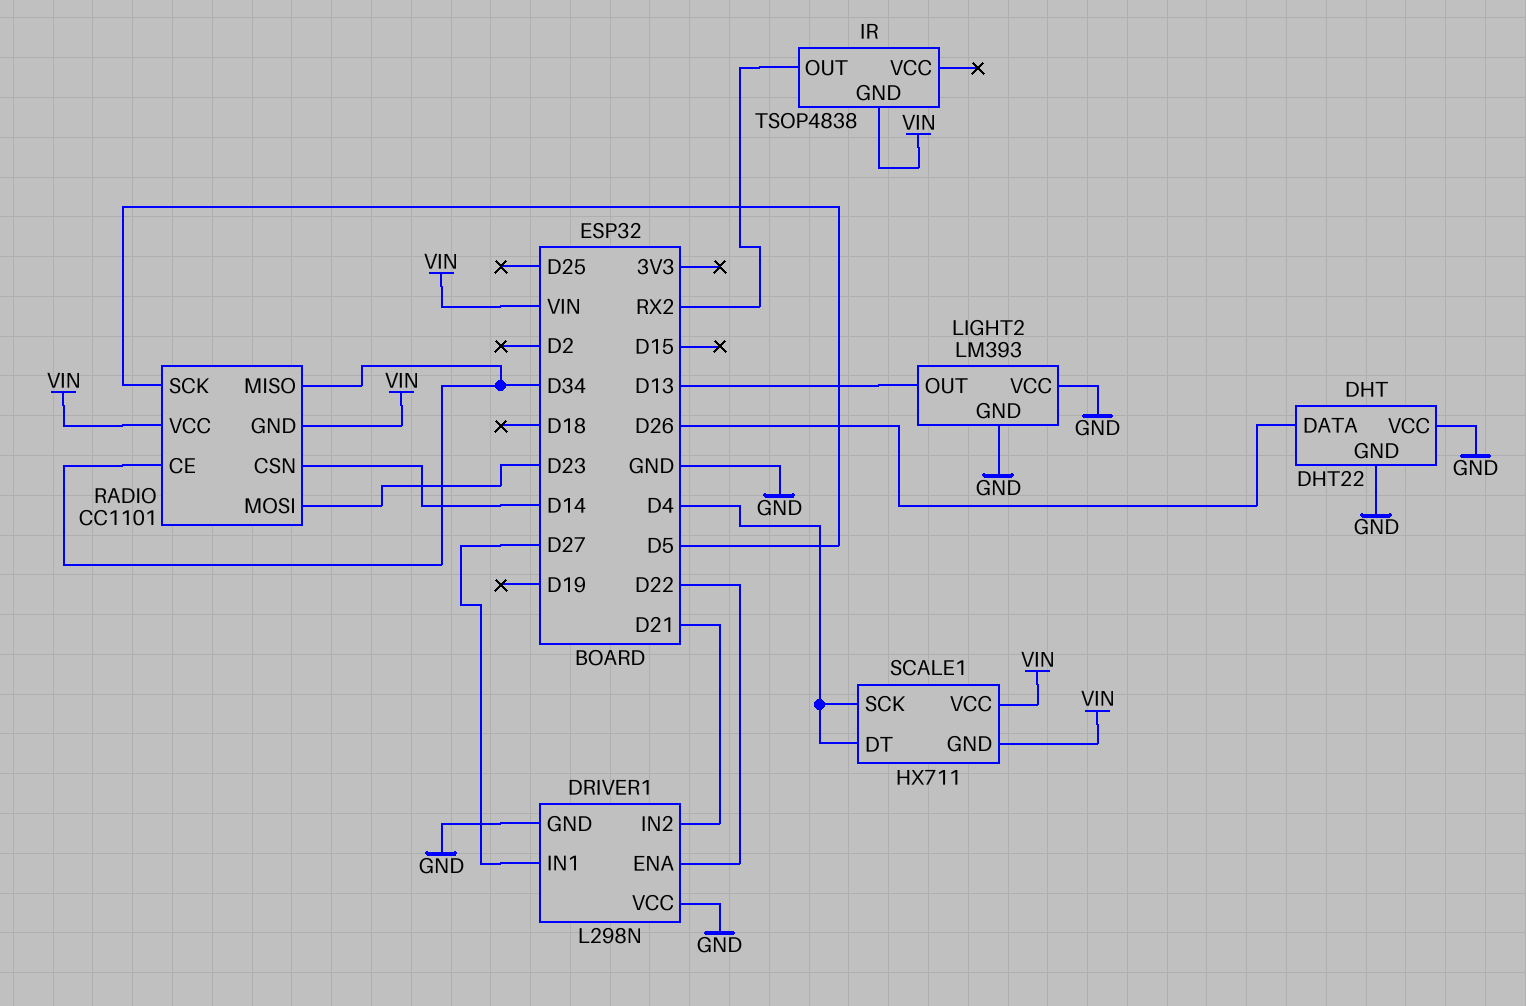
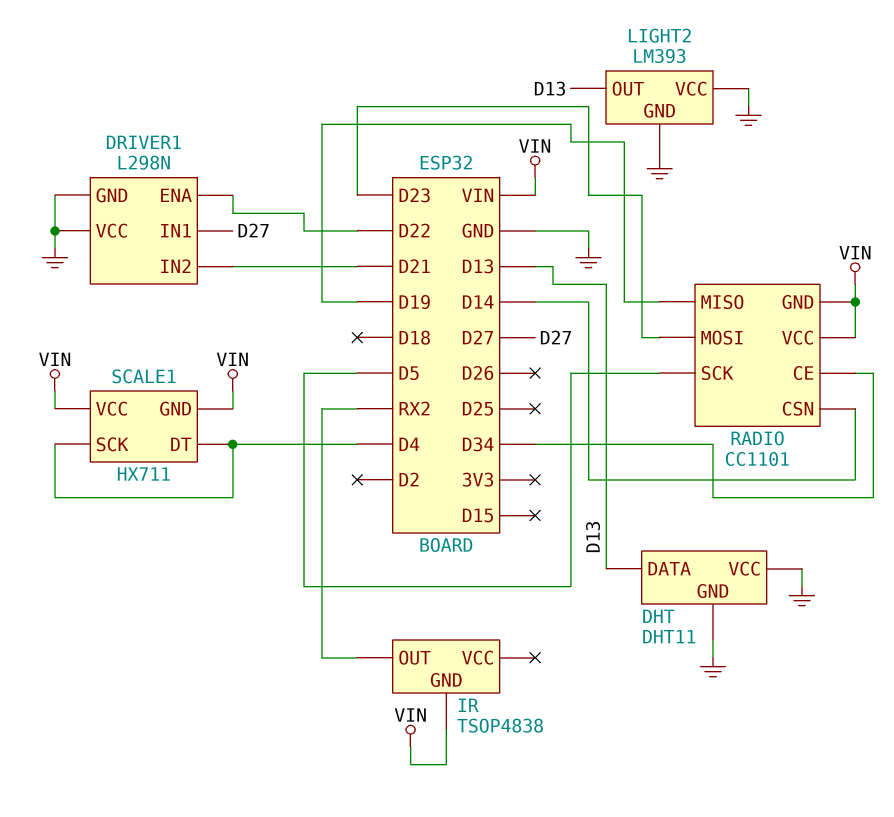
DHT: DHT22 -> DHT11
DHT pin DATA: D26 -> D13
RADIO pin MISO: D34 -> D19

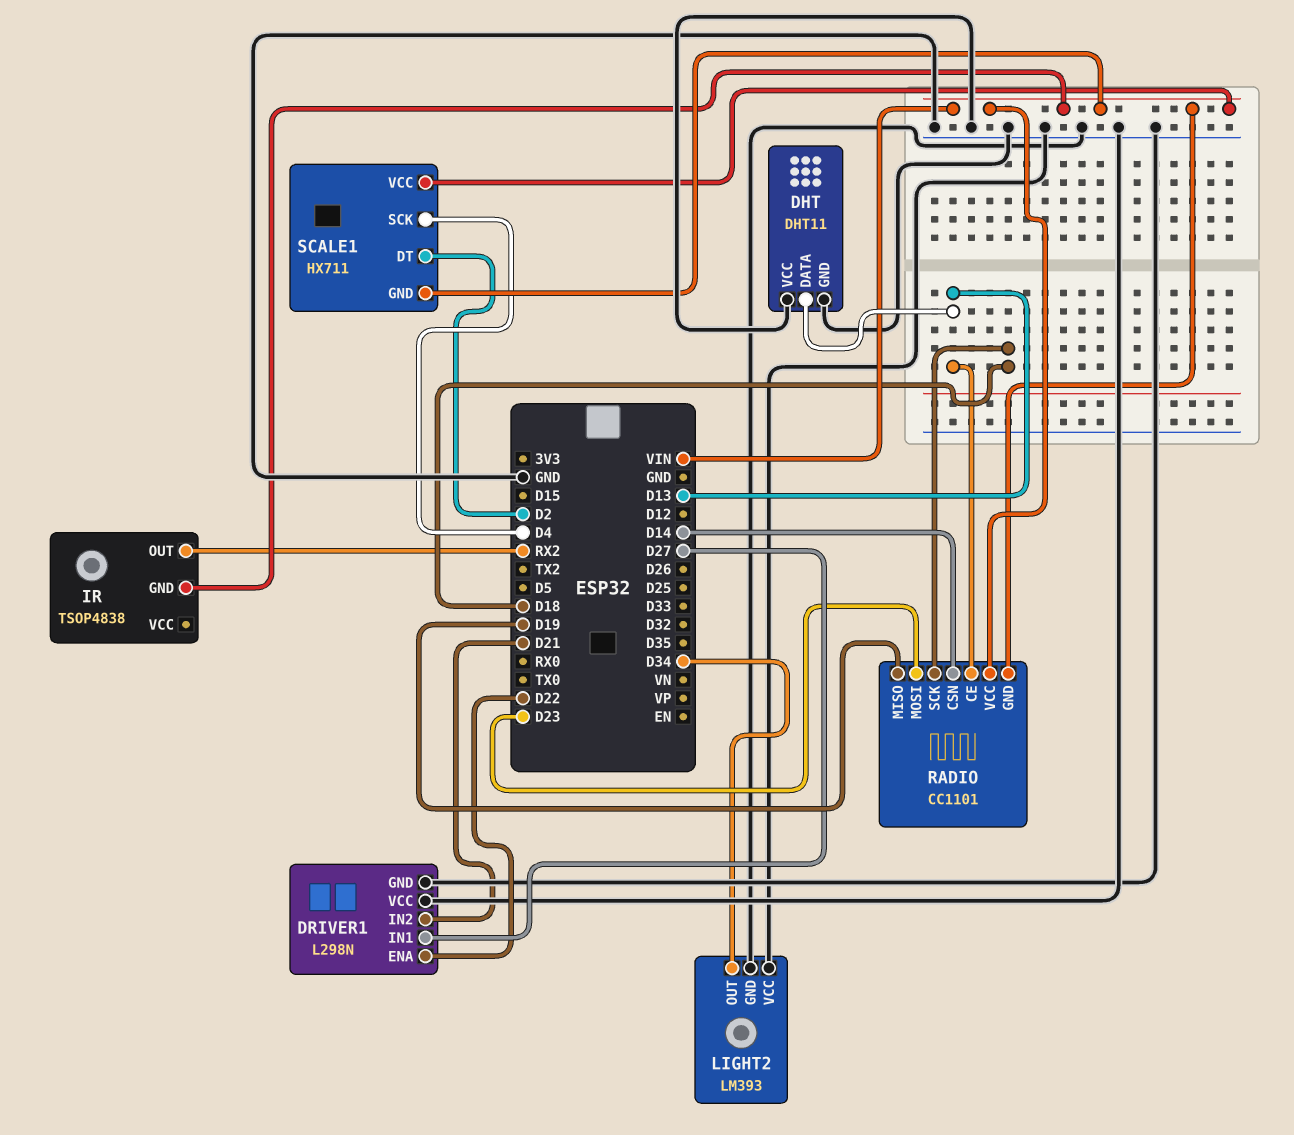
LIGHT2 pin OUT: D13 -> D34
RADIO pin CE: D34 -> D13
RADIO pin SCK: D5 -> D18
SCALE1 pin DT: D4 -> D2

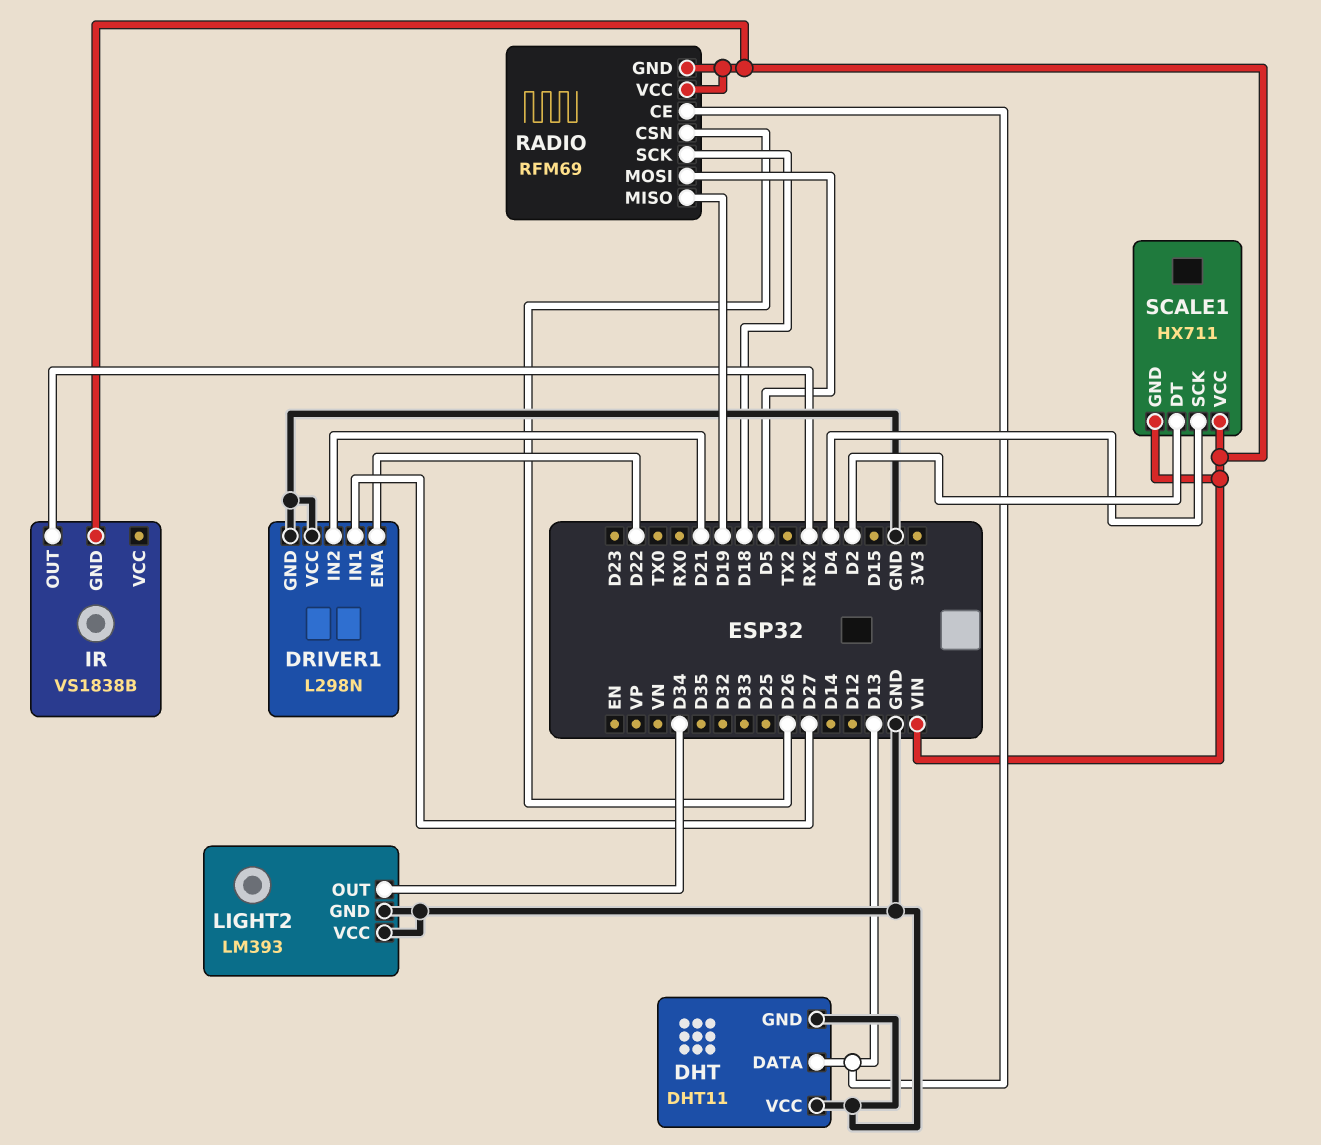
IR: TSOP4838 -> VS1838B
RADIO: CC1101 -> RFM69
RADIO pin CSN: D14 -> D26
RADIO pin MOSI: D23 -> D5

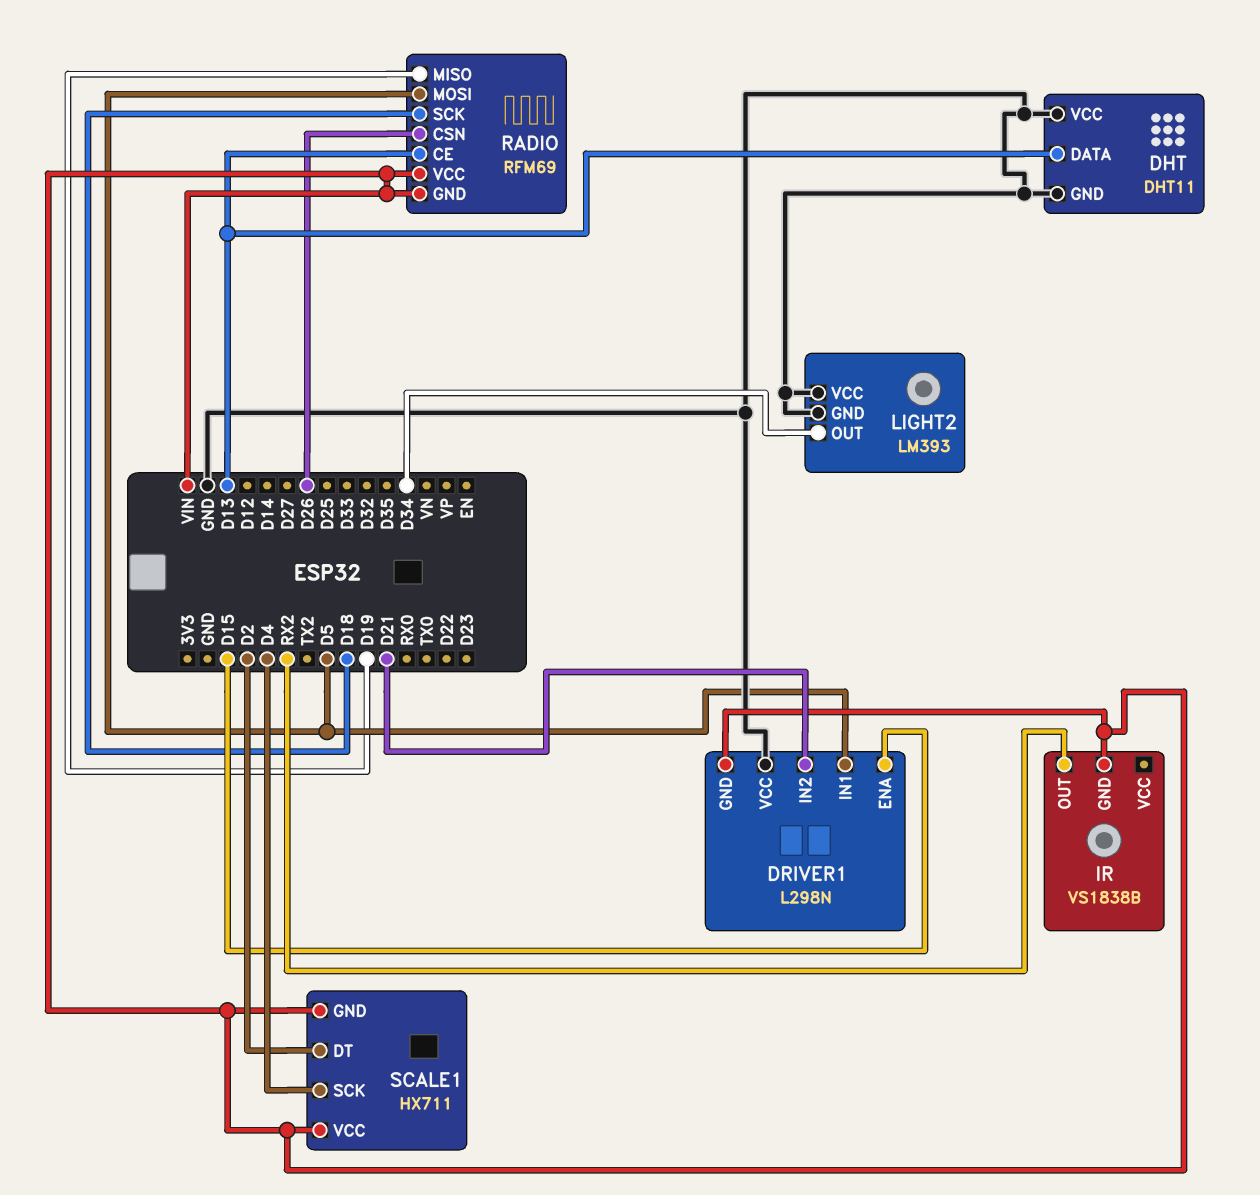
DRIVER1 pin ENA: D22 -> D15
DRIVER1 pin GND: GND -> VIN
DRIVER1 pin IN1: D27 -> D5

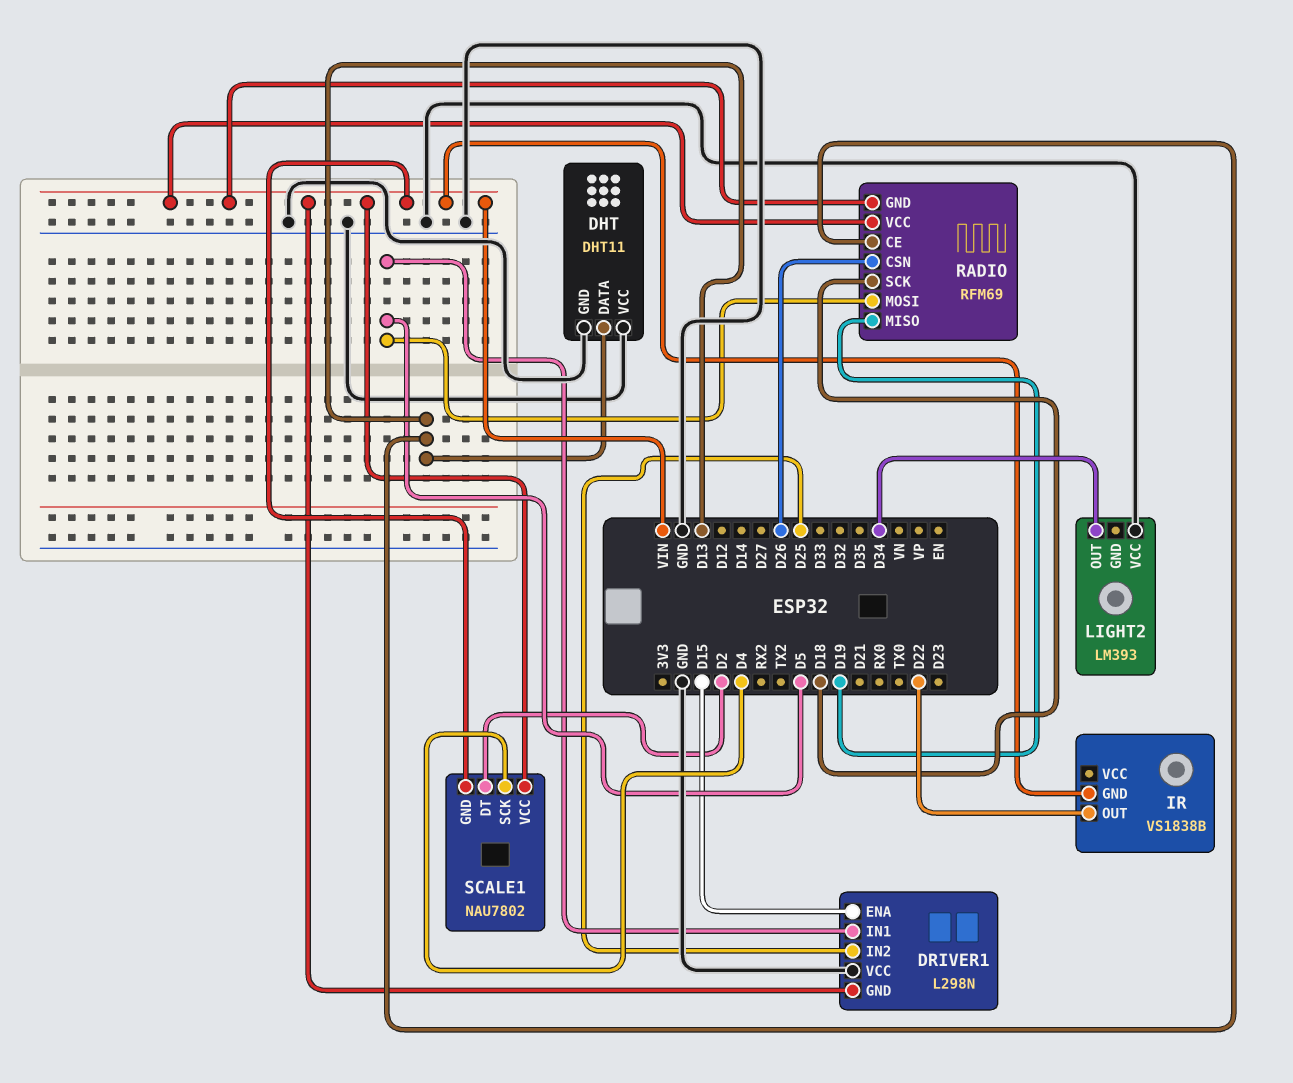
DRIVER1 pin IN2: D21 -> D25
IR pin OUT: RX2 -> D22
LIGHT2 pin GND: GND -> none
SCALE1: HX711 -> NAU7802

